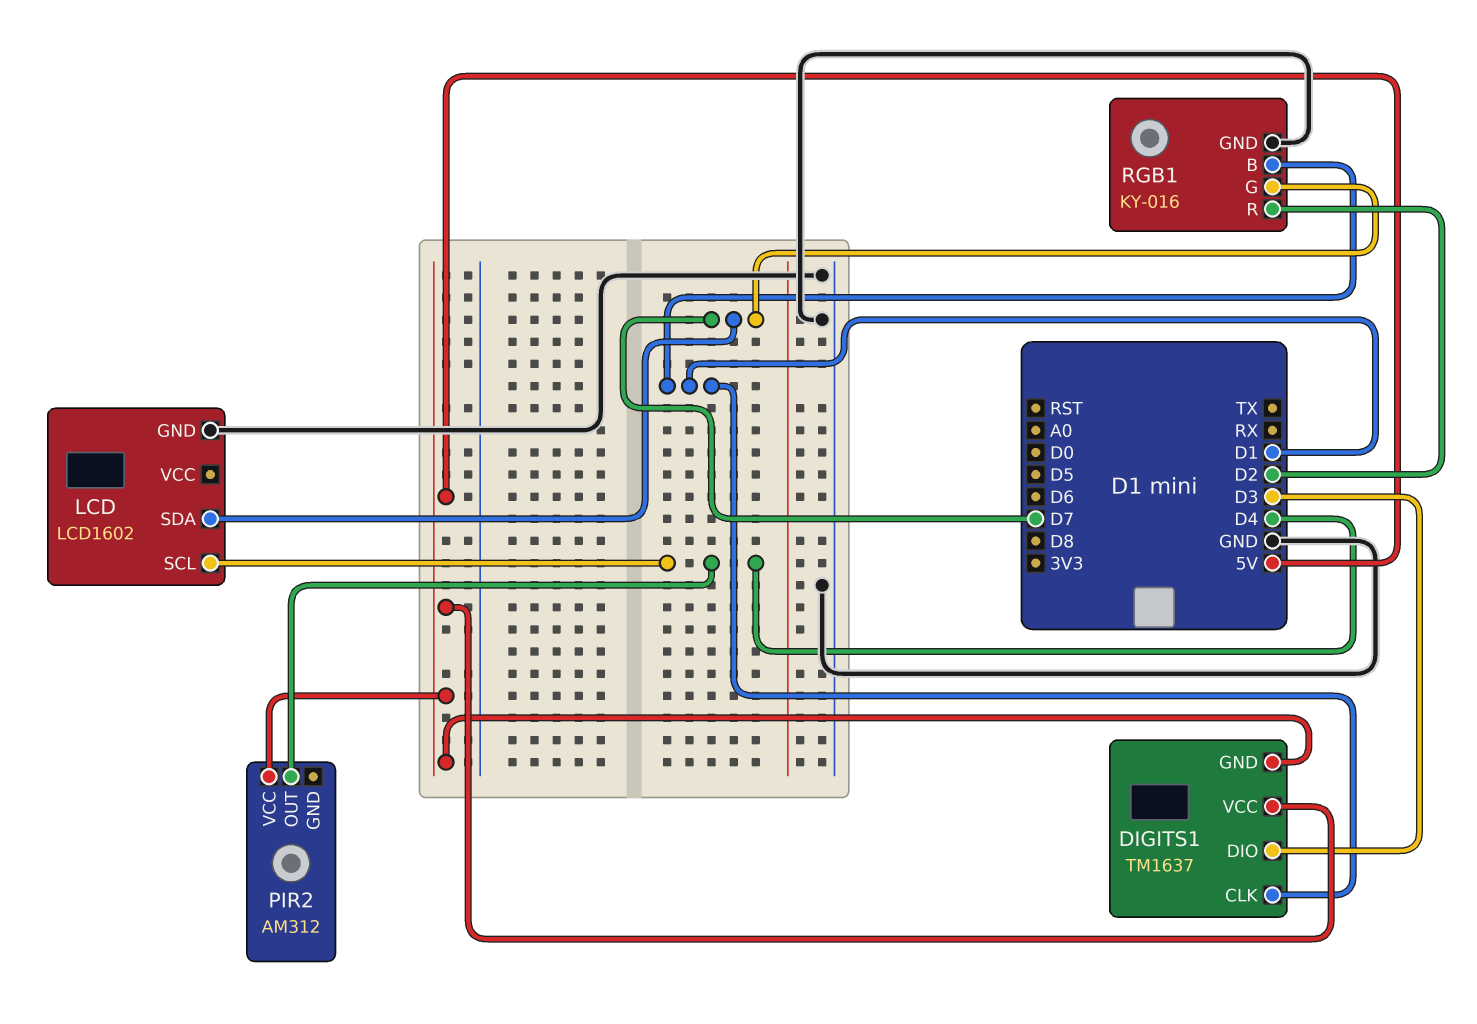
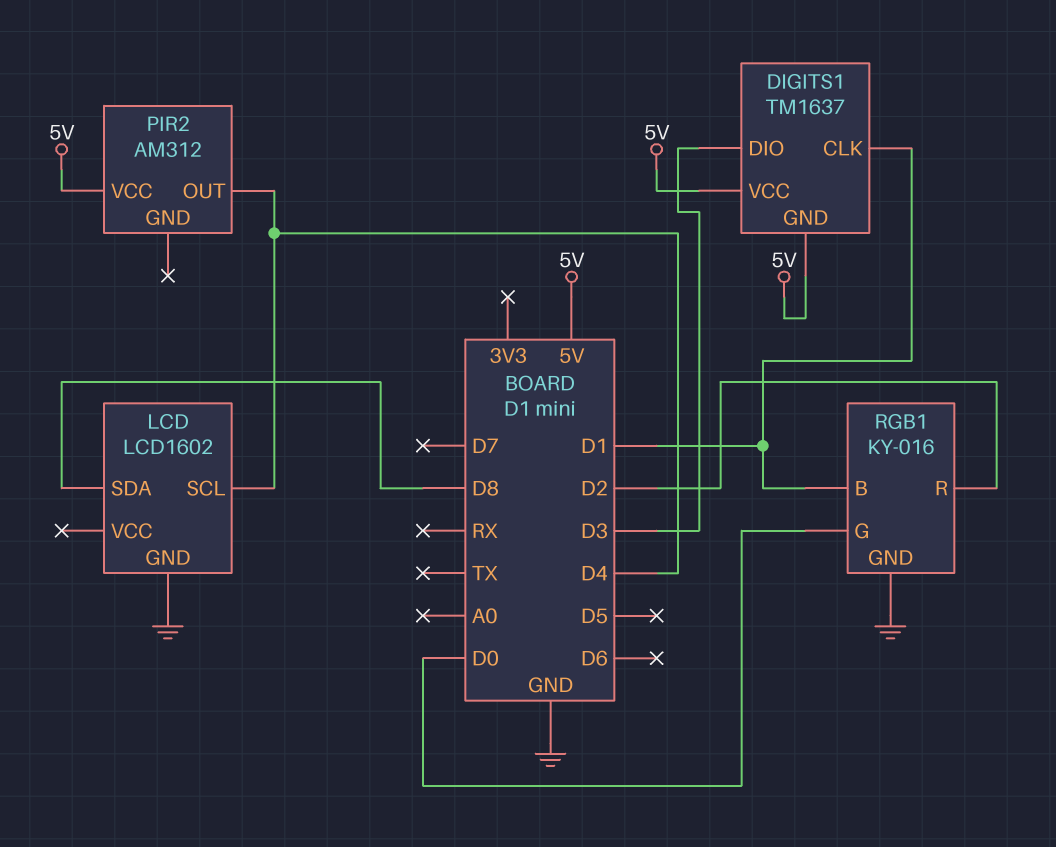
LCD pin SDA: D7 -> D8
RGB1 pin G: D7 -> D0

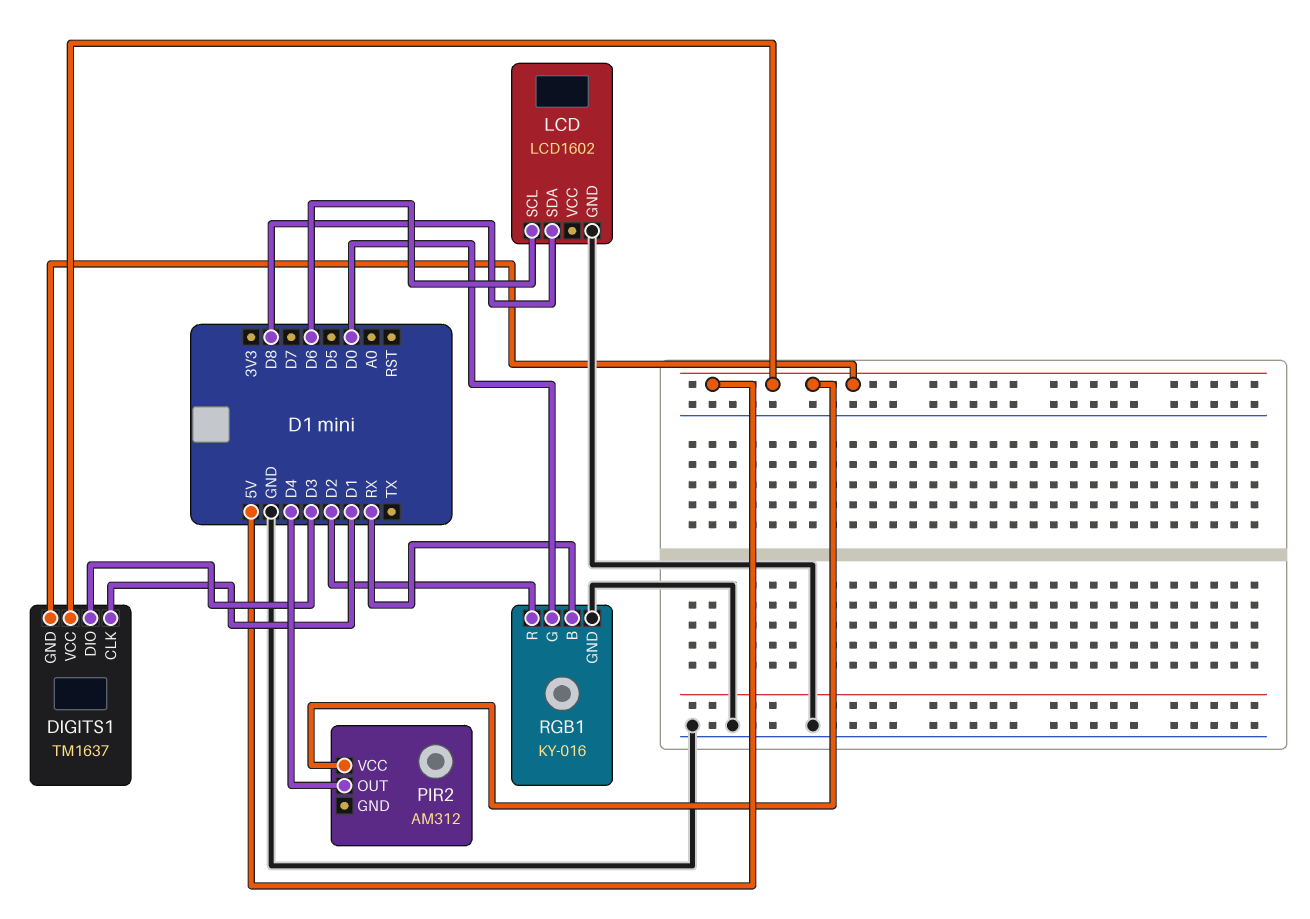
LCD pin SCL: D4 -> D6
RGB1 pin B: D1 -> RX

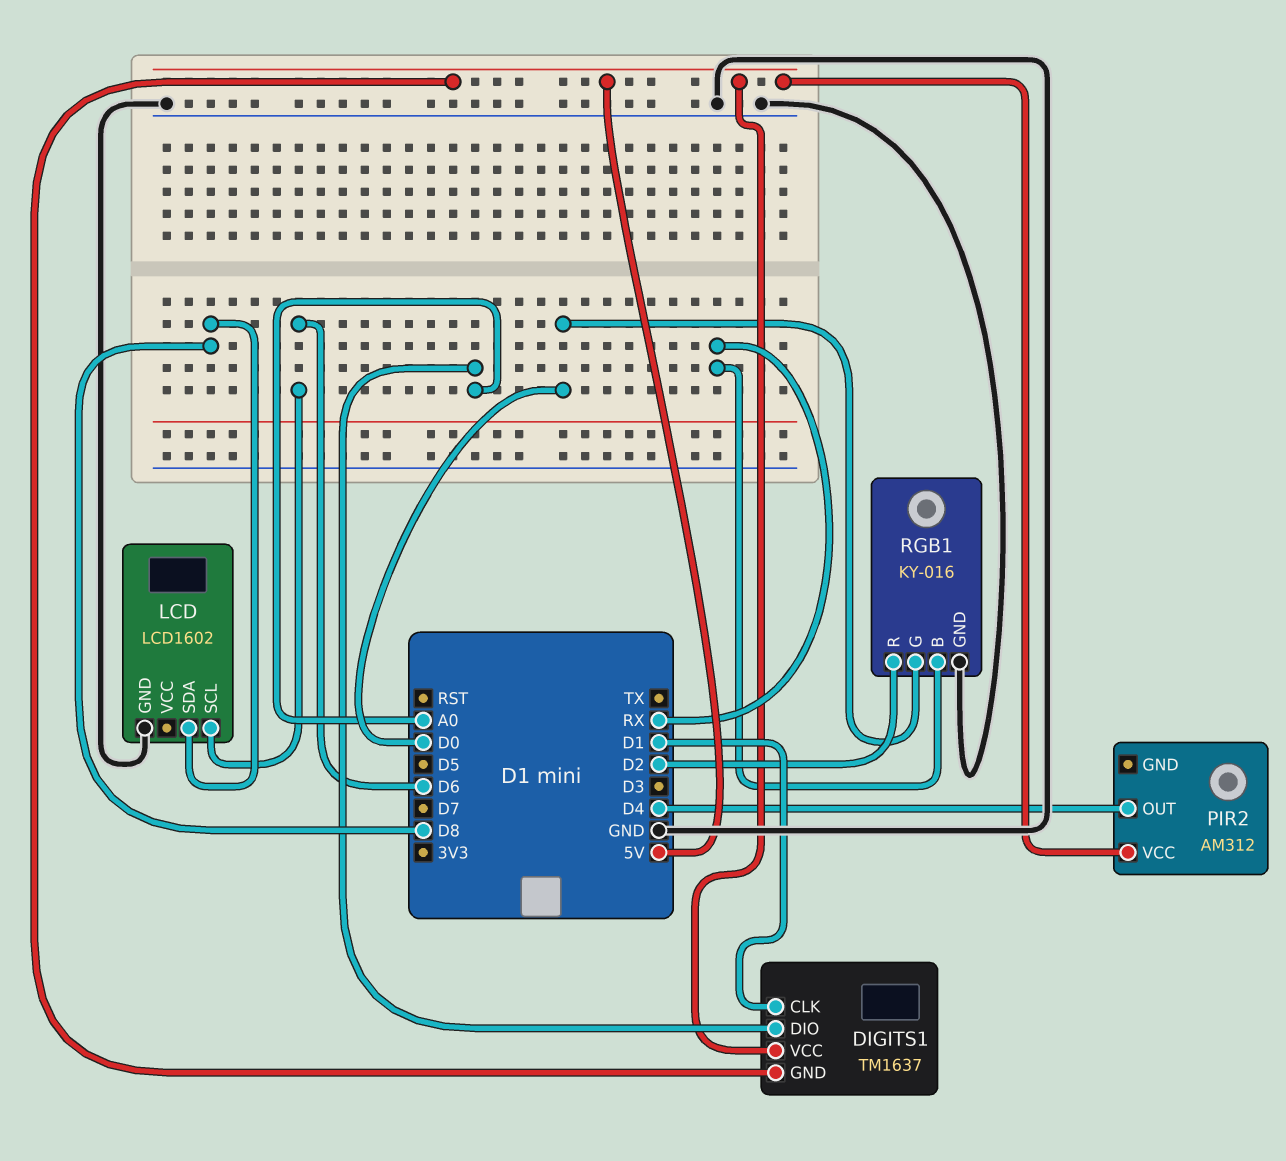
DIGITS1 pin DIO: D3 -> A0

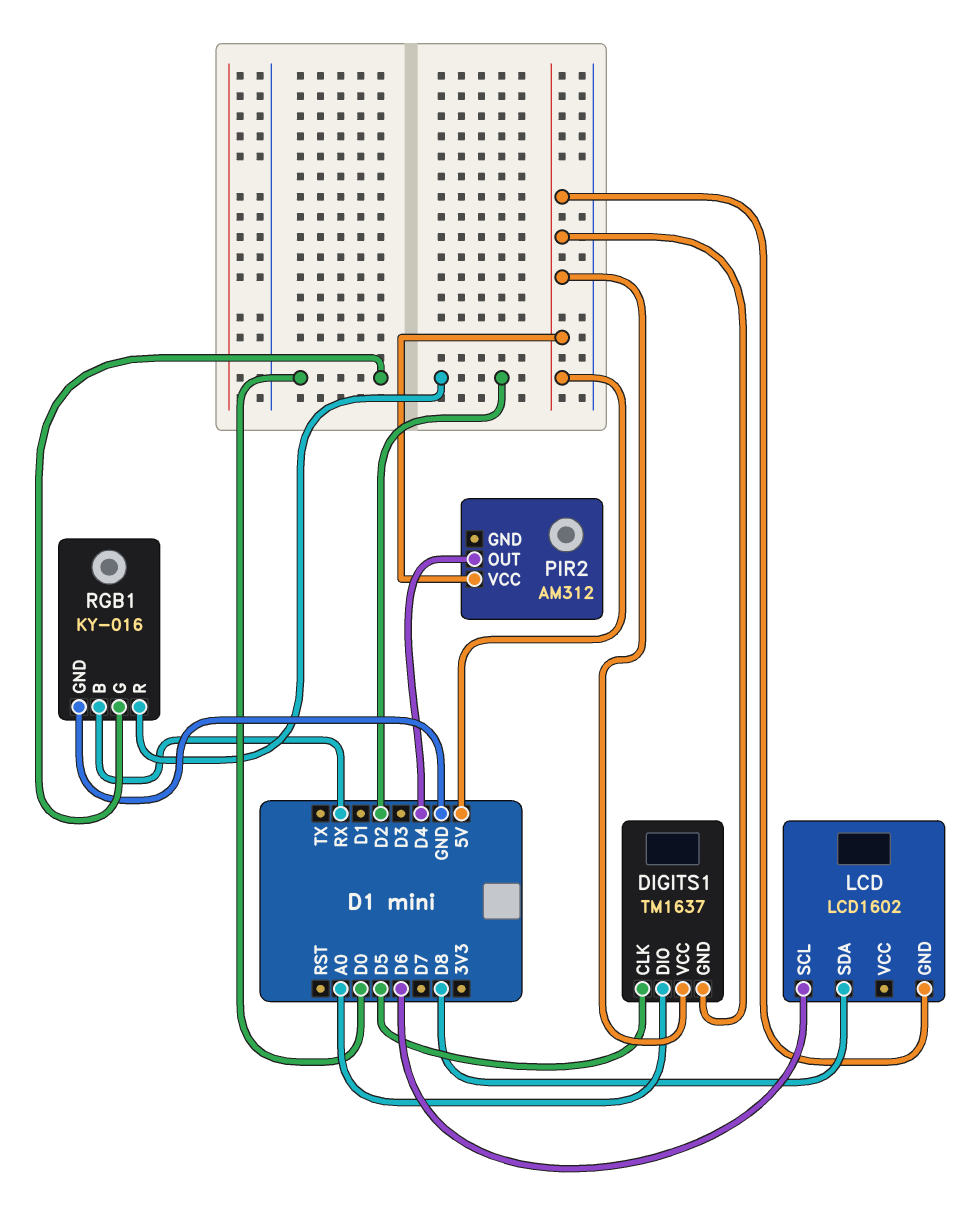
DIGITS1 pin CLK: D1 -> D5
LCD pin GND: GND -> 5V

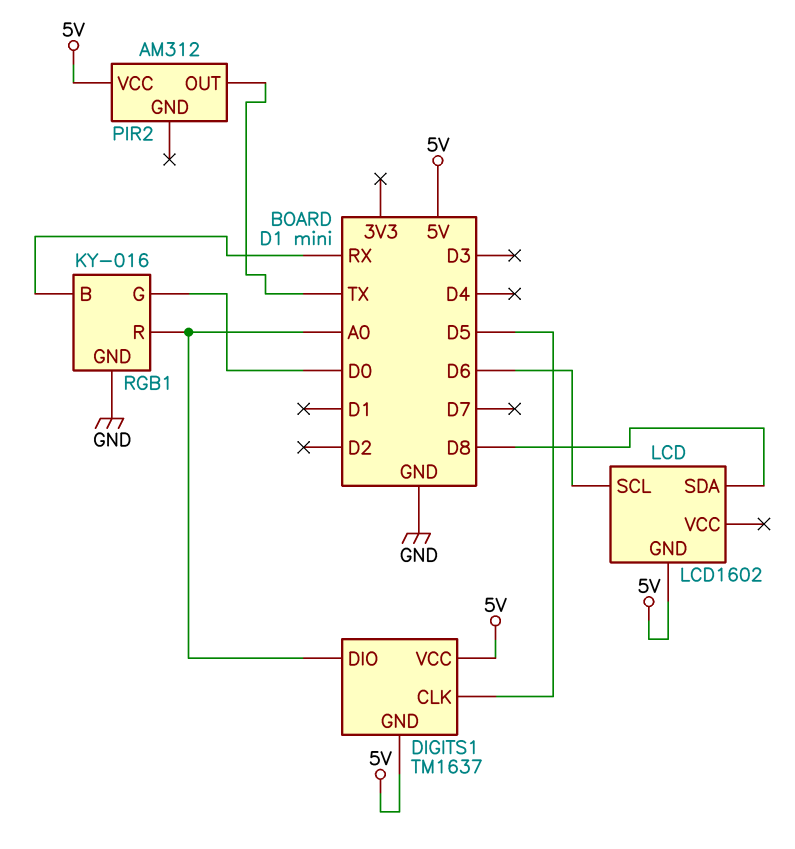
PIR2 pin OUT: D4 -> TX
RGB1 pin R: D2 -> A0

